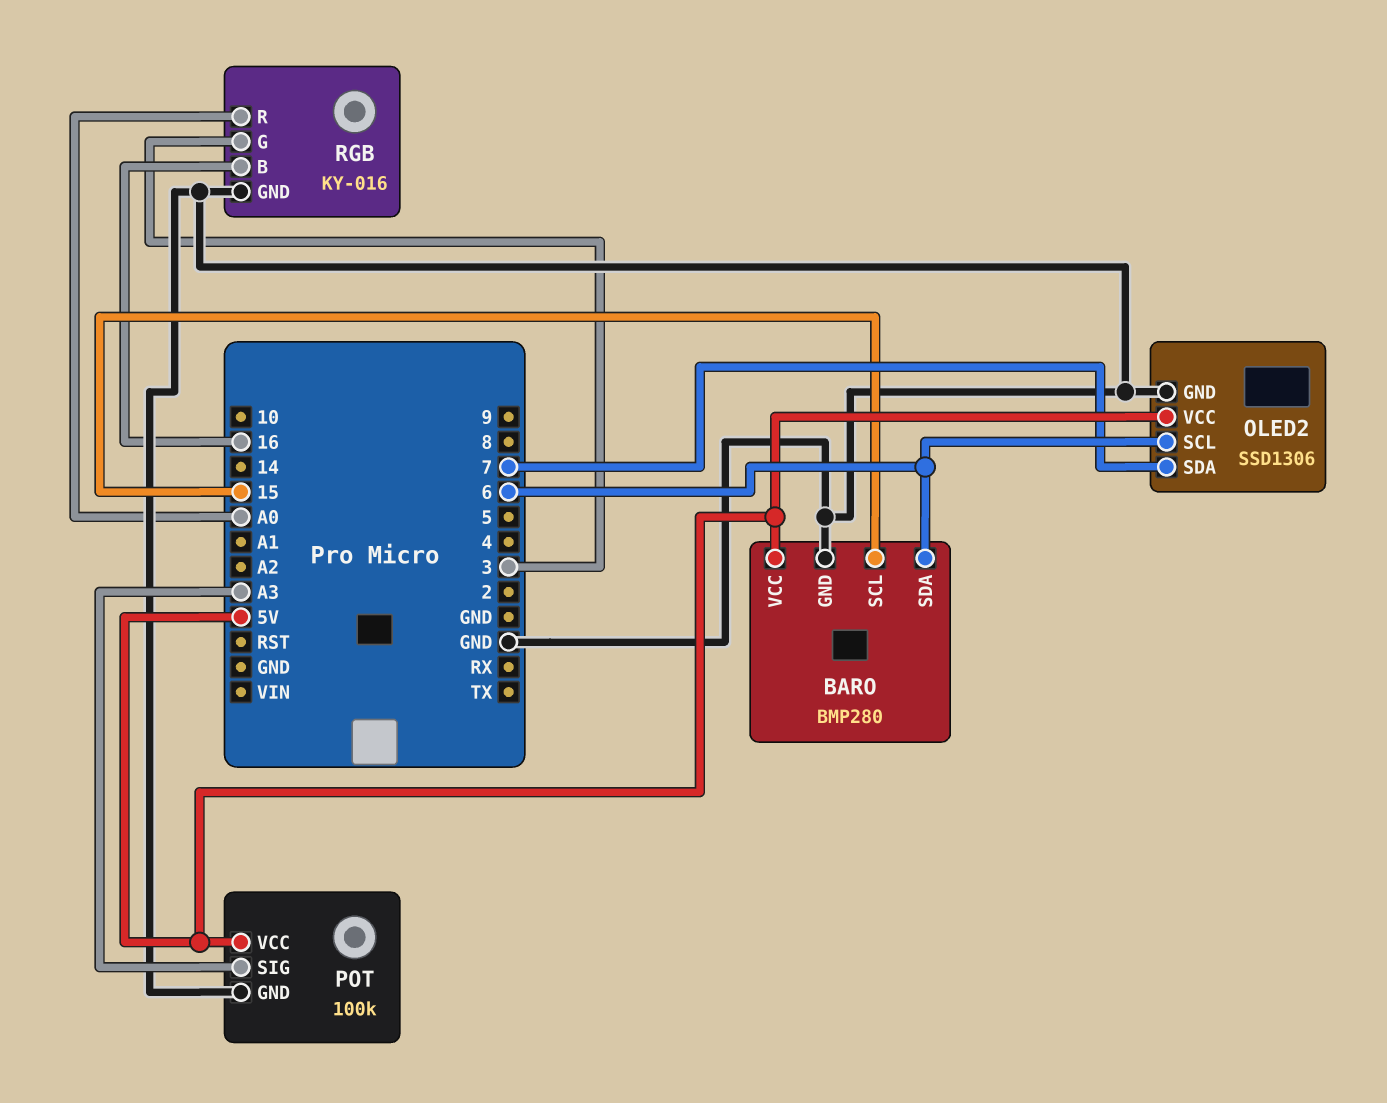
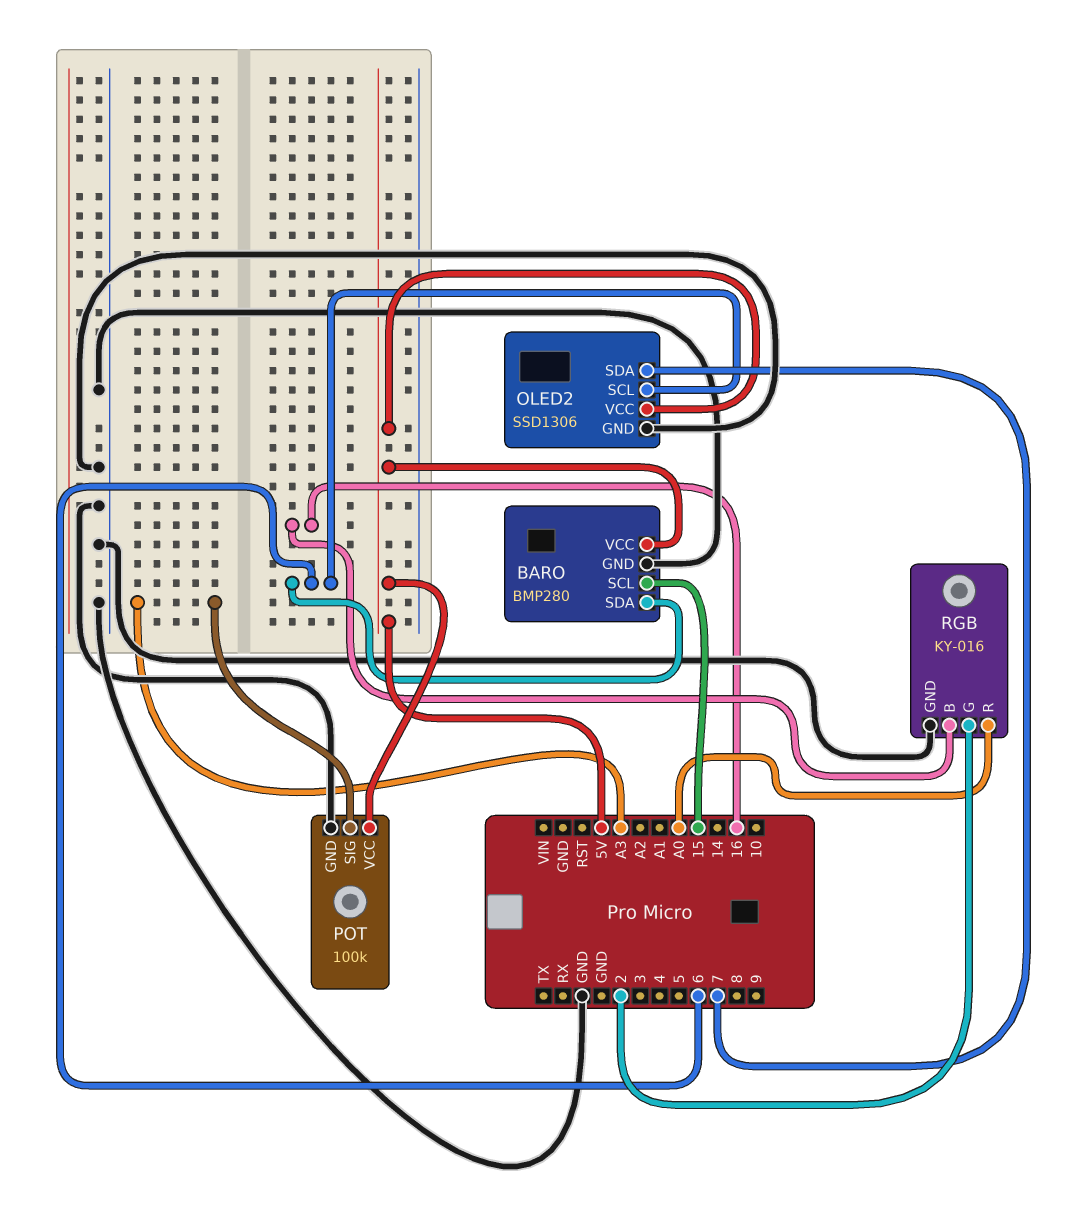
RGB pin G: 3 -> 2

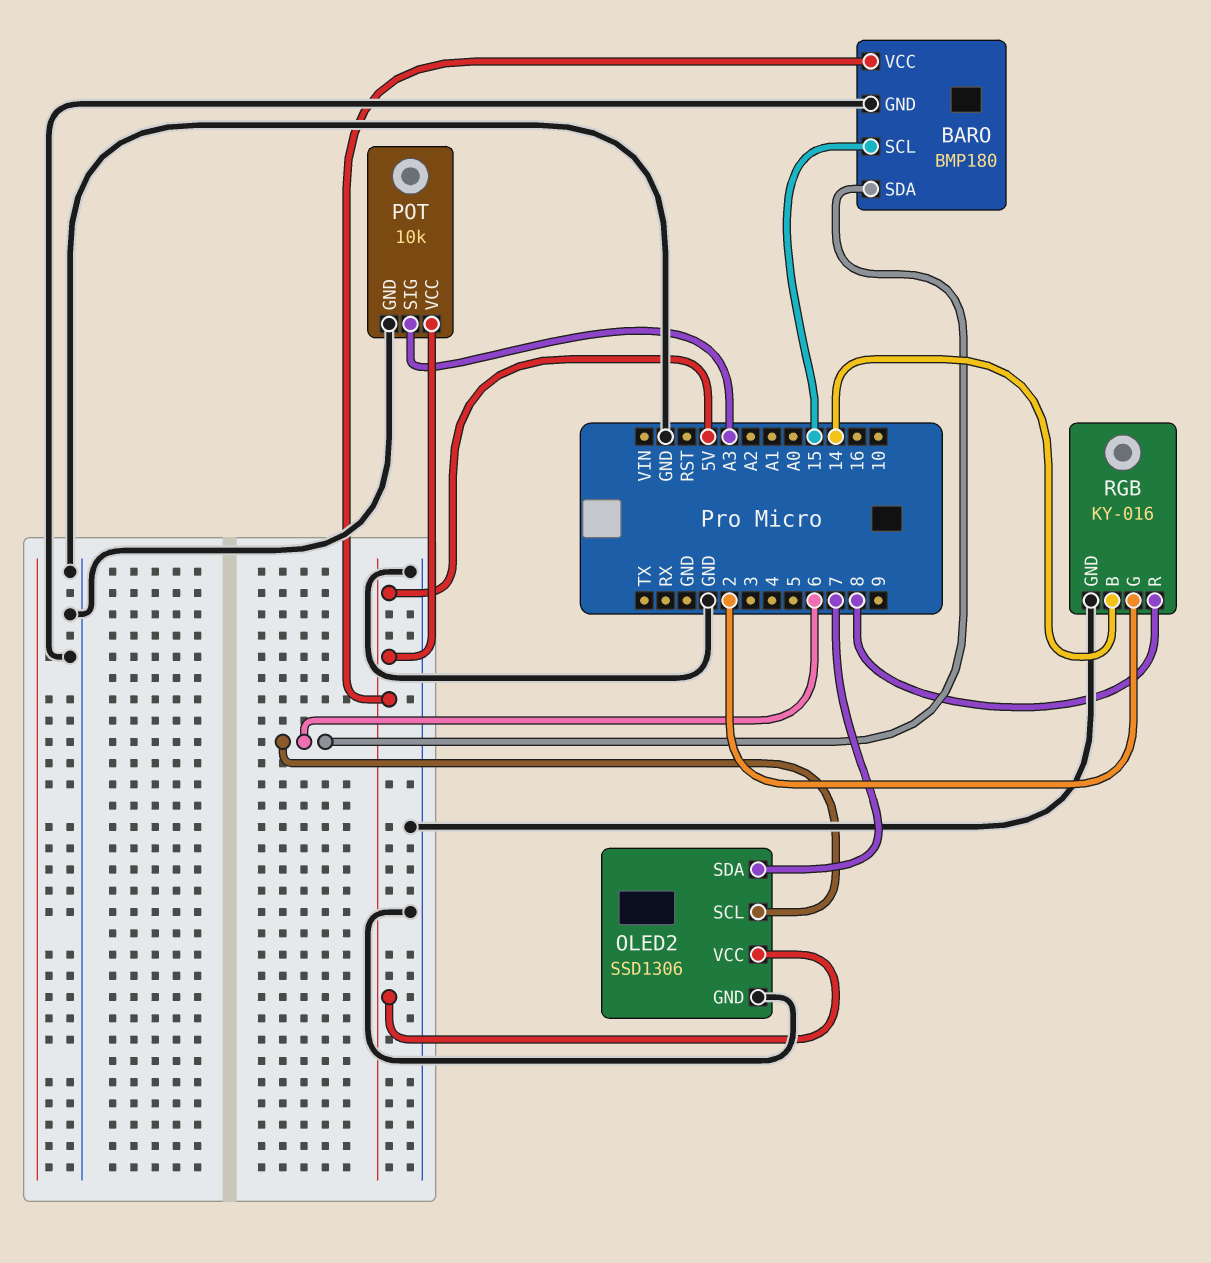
BARO: BMP280 -> BMP180
POT: 100k -> 10k
RGB pin B: 16 -> 14
RGB pin R: A0 -> 8

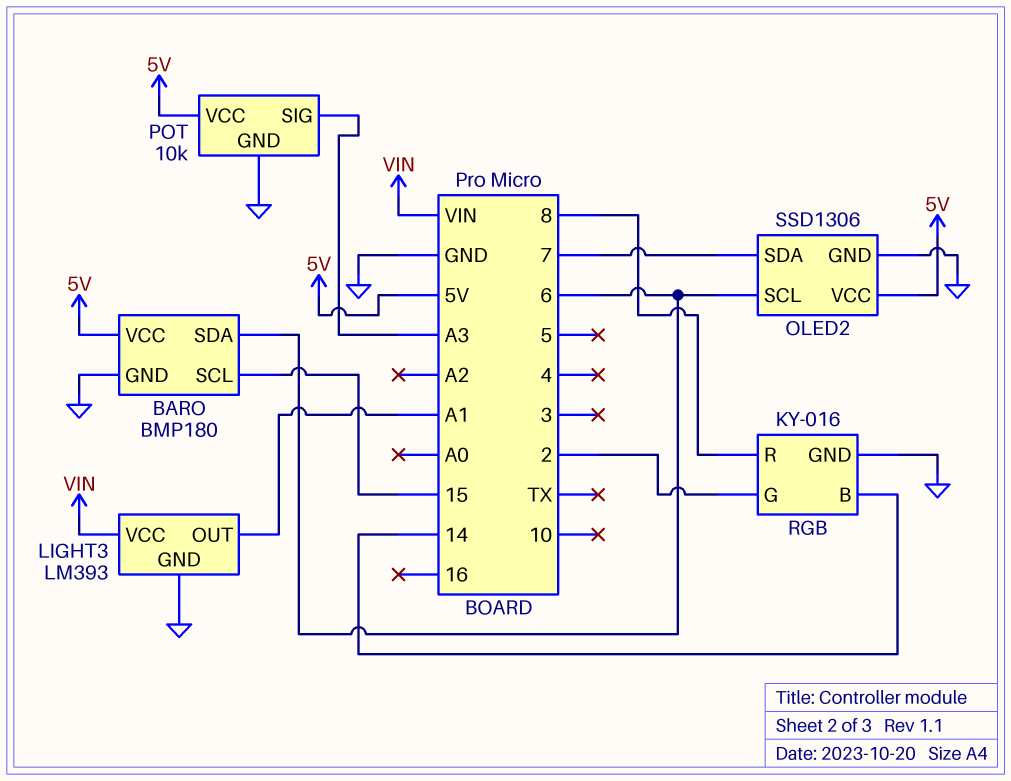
LIGHT3: none -> LM393
LIGHT3 pin GND: none -> GND
LIGHT3 pin OUT: none -> A1
LIGHT3 pin VCC: none -> VIN

